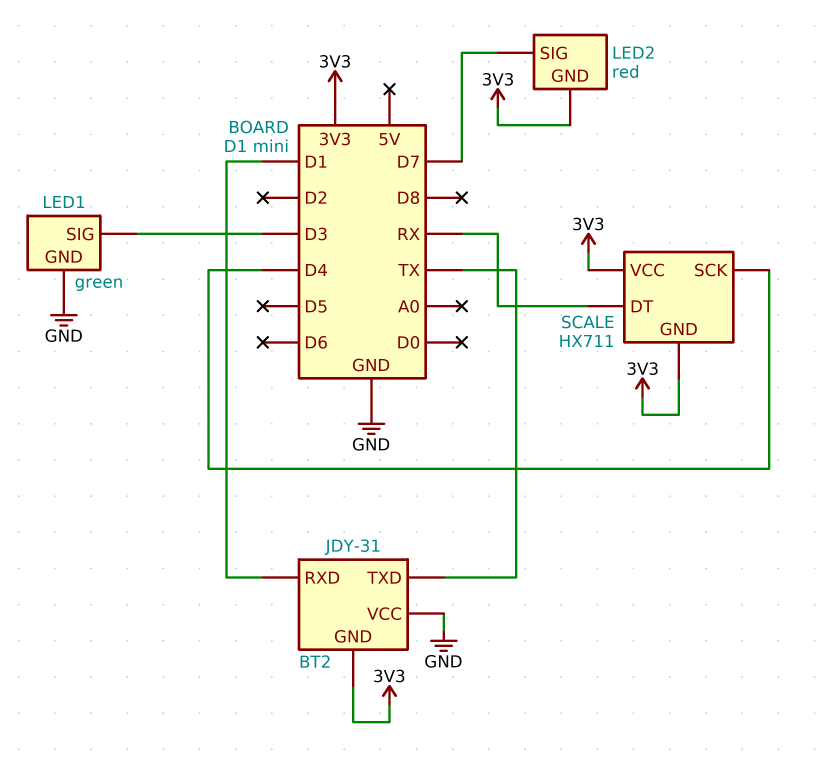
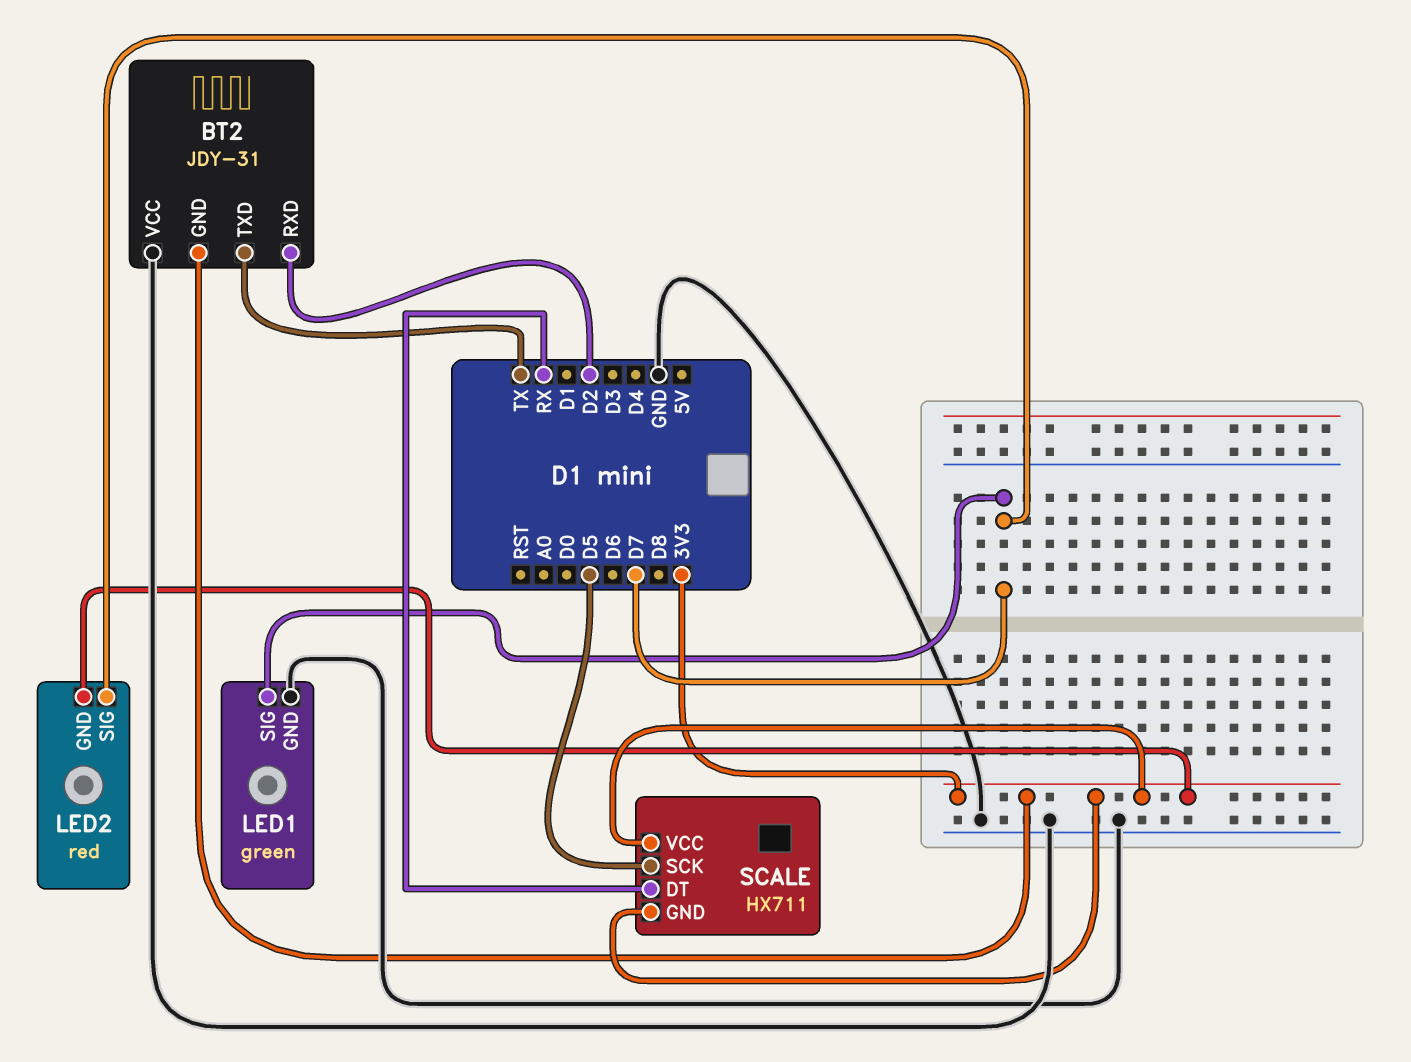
BT2 pin RXD: D1 -> D2
LED1 pin SIG: D3 -> D7
SCALE pin SCK: D4 -> D5

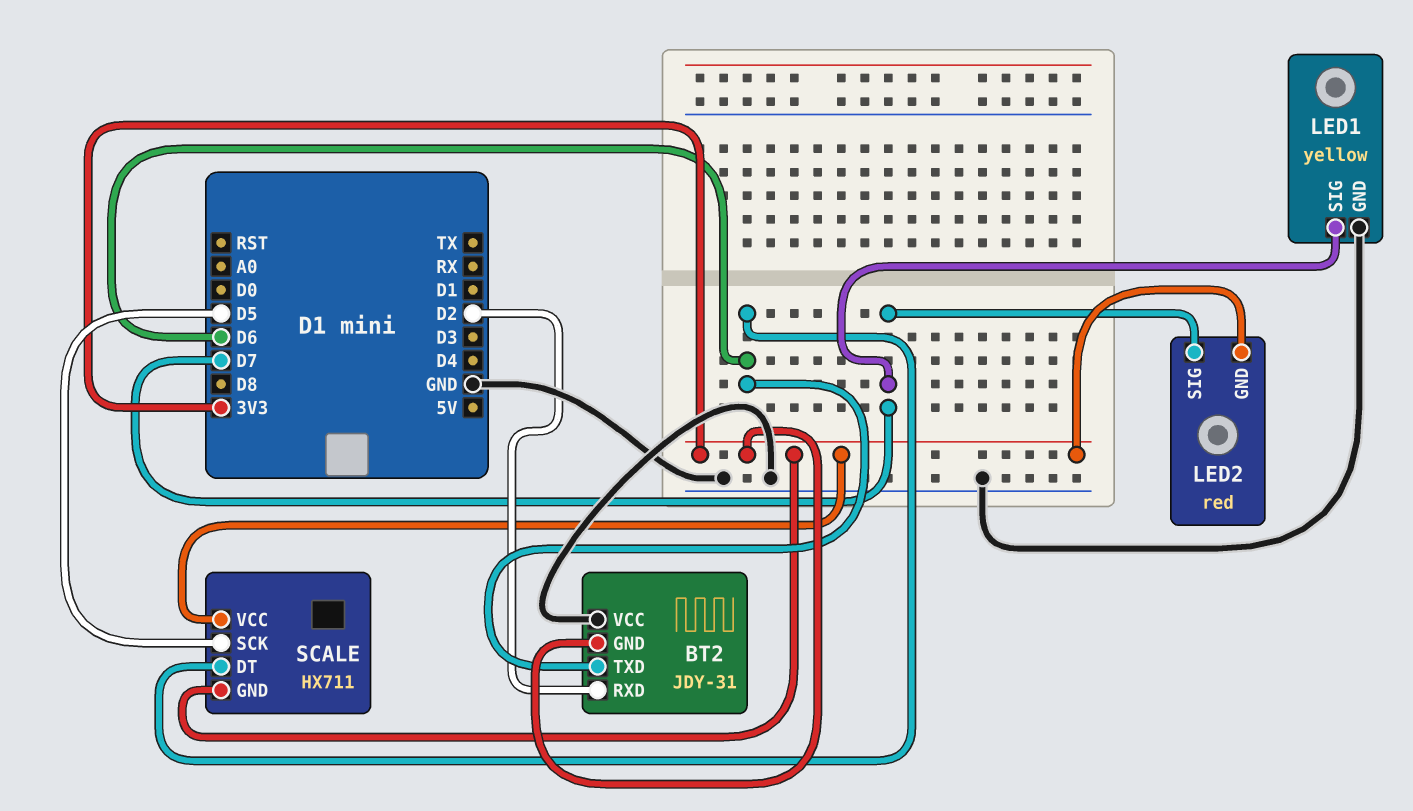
BT2 pin TXD: TX -> D6
LED1: green -> yellow
SCALE pin DT: RX -> D6

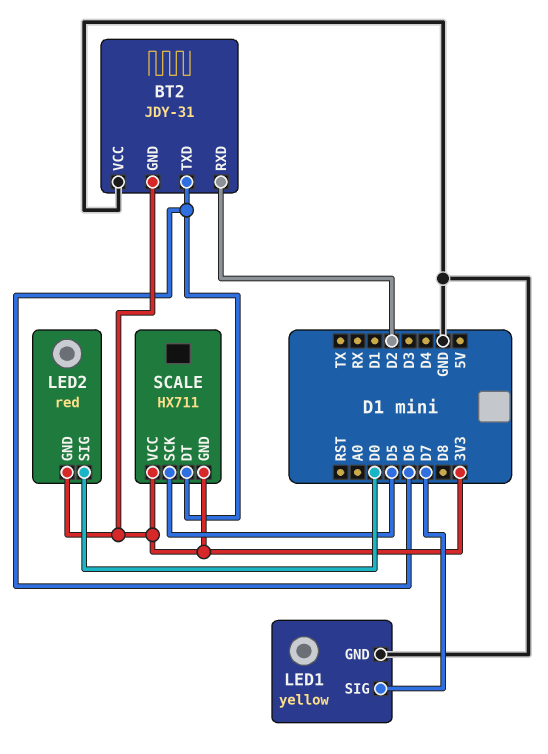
LED2 pin SIG: D7 -> D0

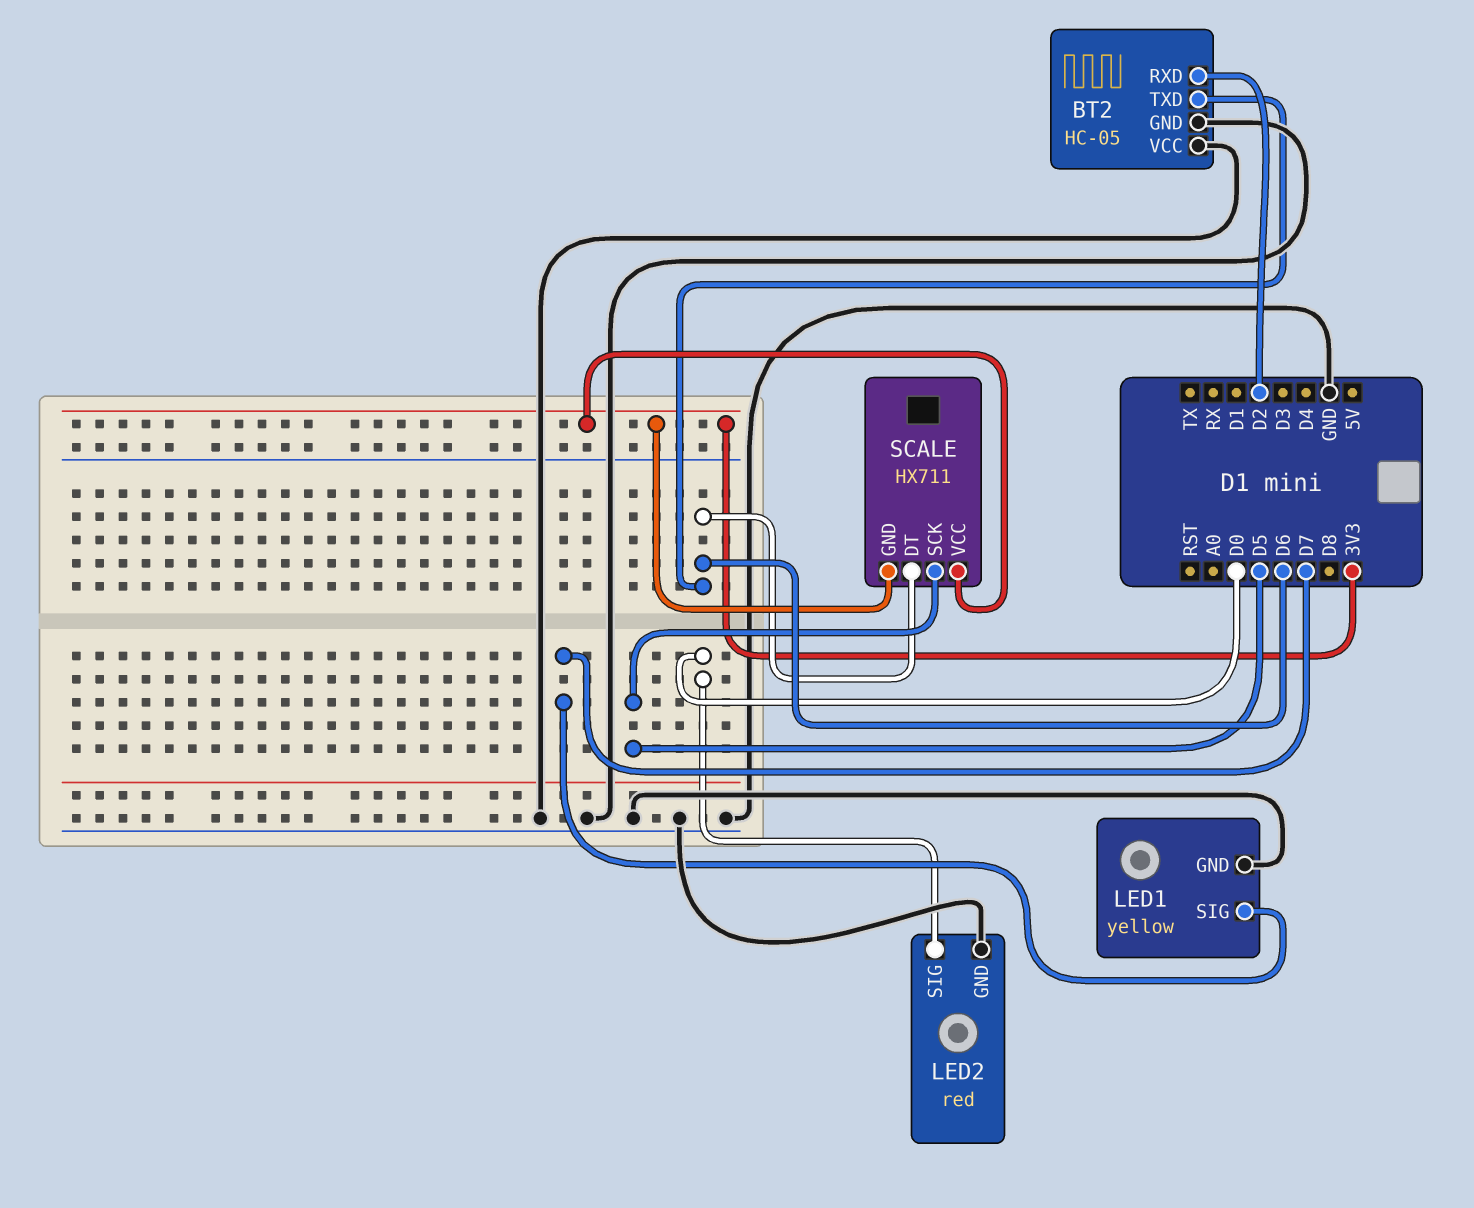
BT2: JDY-31 -> HC-05
BT2 pin GND: 3V3 -> GND
LED2 pin GND: 3V3 -> GND

